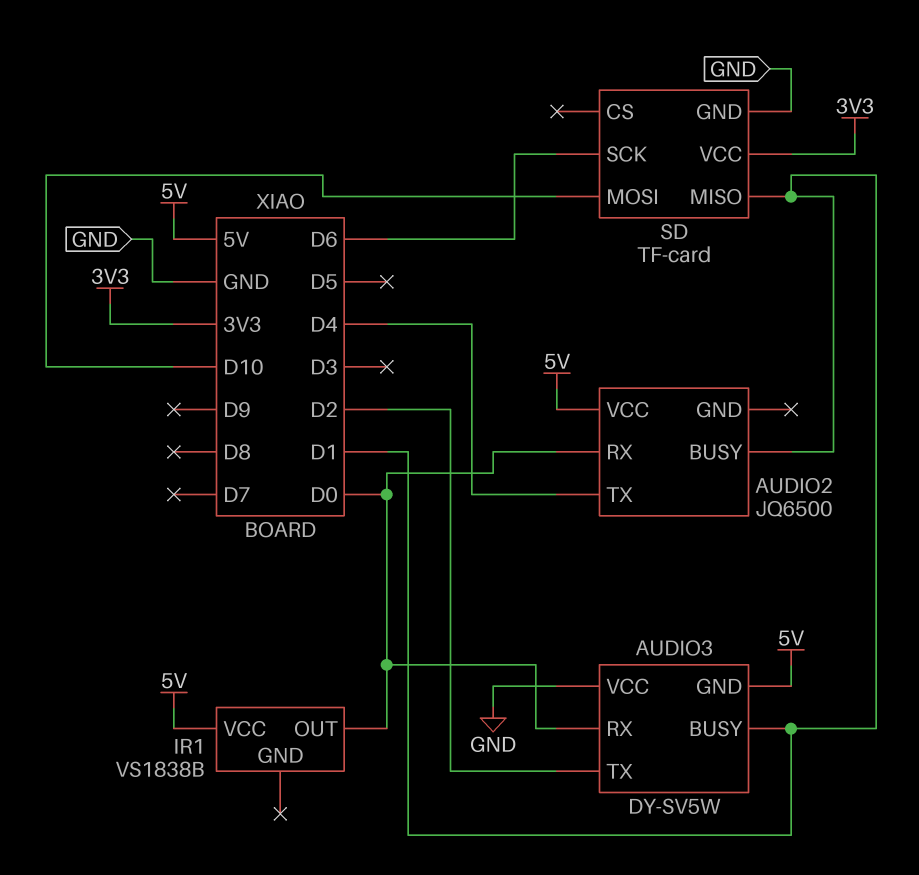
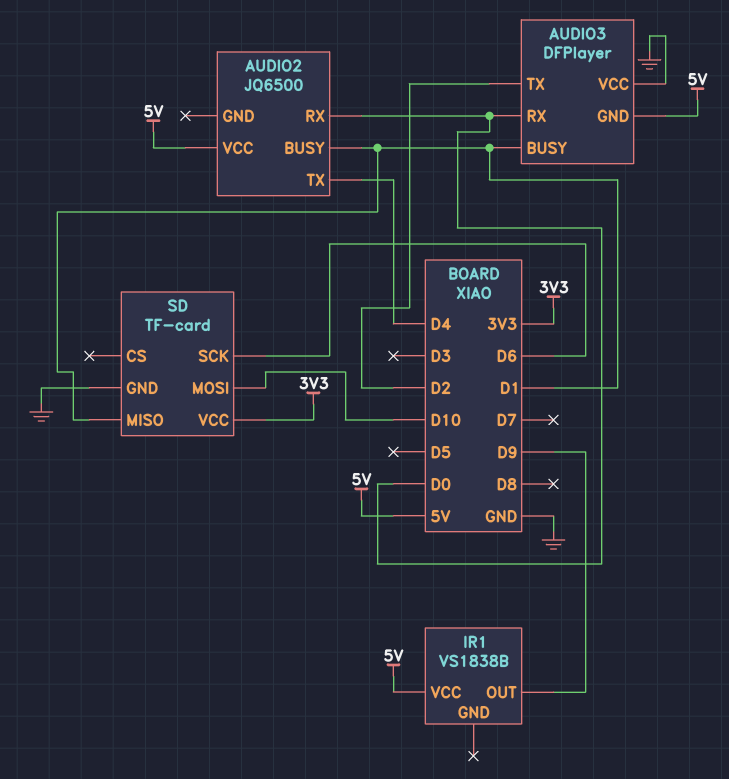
AUDIO3: DY-SV5W -> DFPlayer
IR1 pin OUT: D0 -> D9

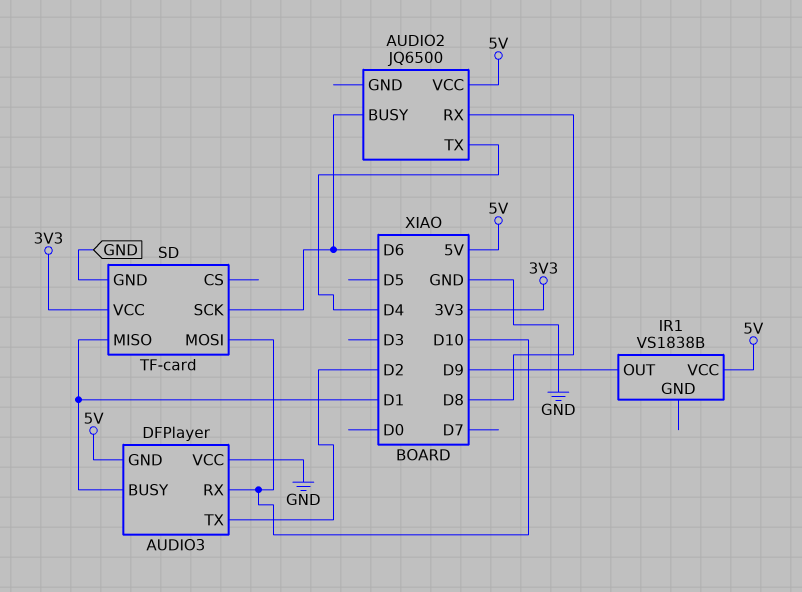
AUDIO2 pin BUSY: D1 -> D6
AUDIO2 pin RX: D0 -> D8
AUDIO3 pin RX: D0 -> D10

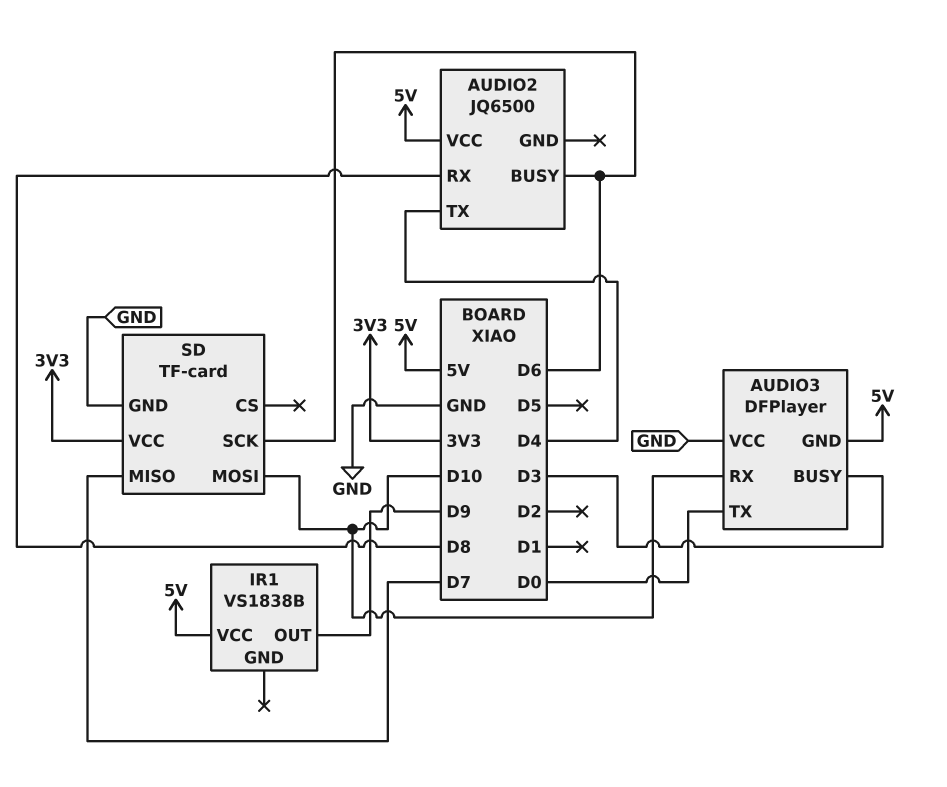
AUDIO3 pin BUSY: D1 -> D3
AUDIO3 pin TX: D2 -> D0
SD pin MISO: D1 -> D7

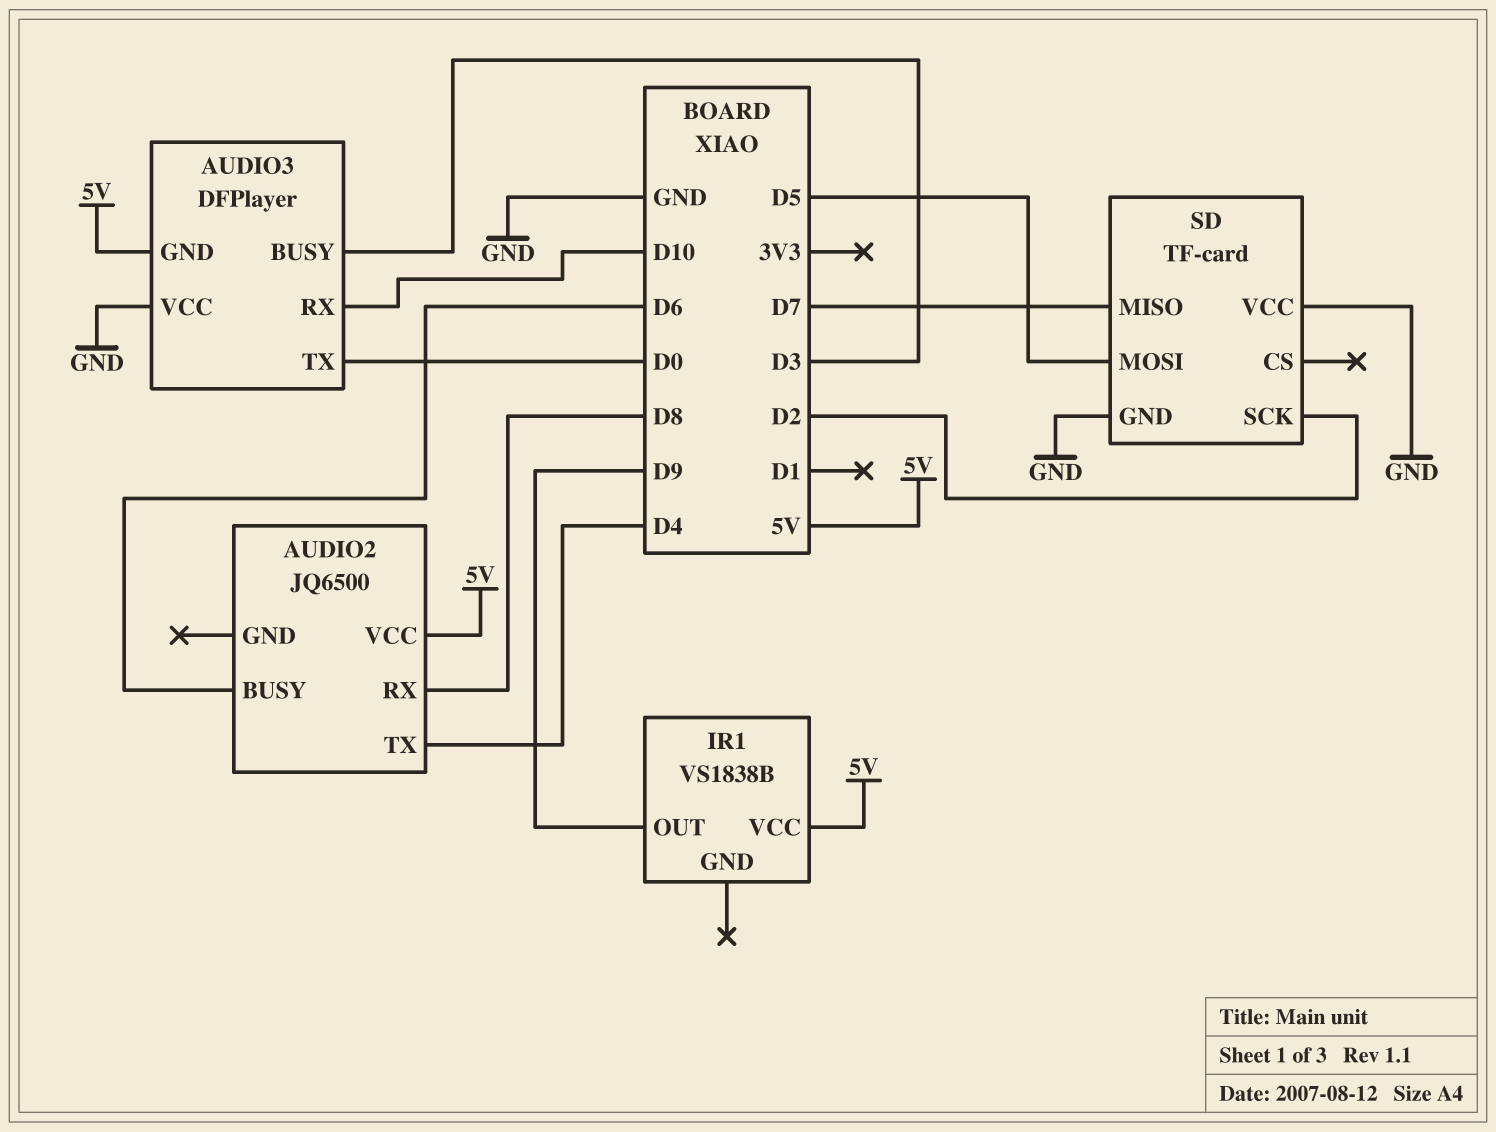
SD pin MOSI: D10 -> D5
SD pin SCK: D6 -> D2
SD pin VCC: 3V3 -> GND

